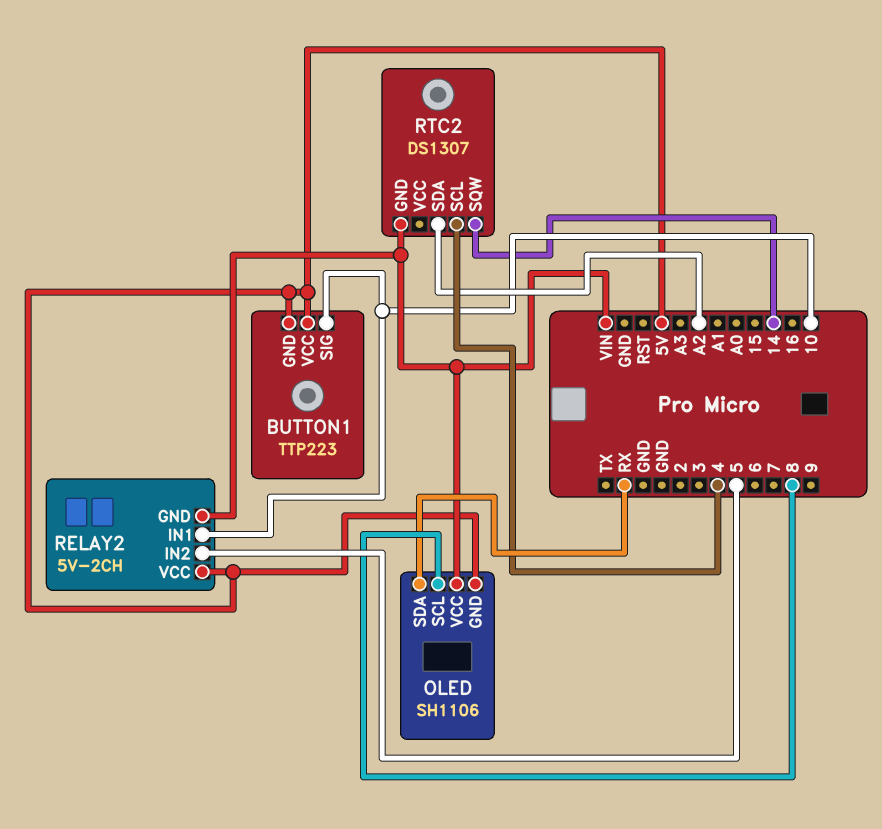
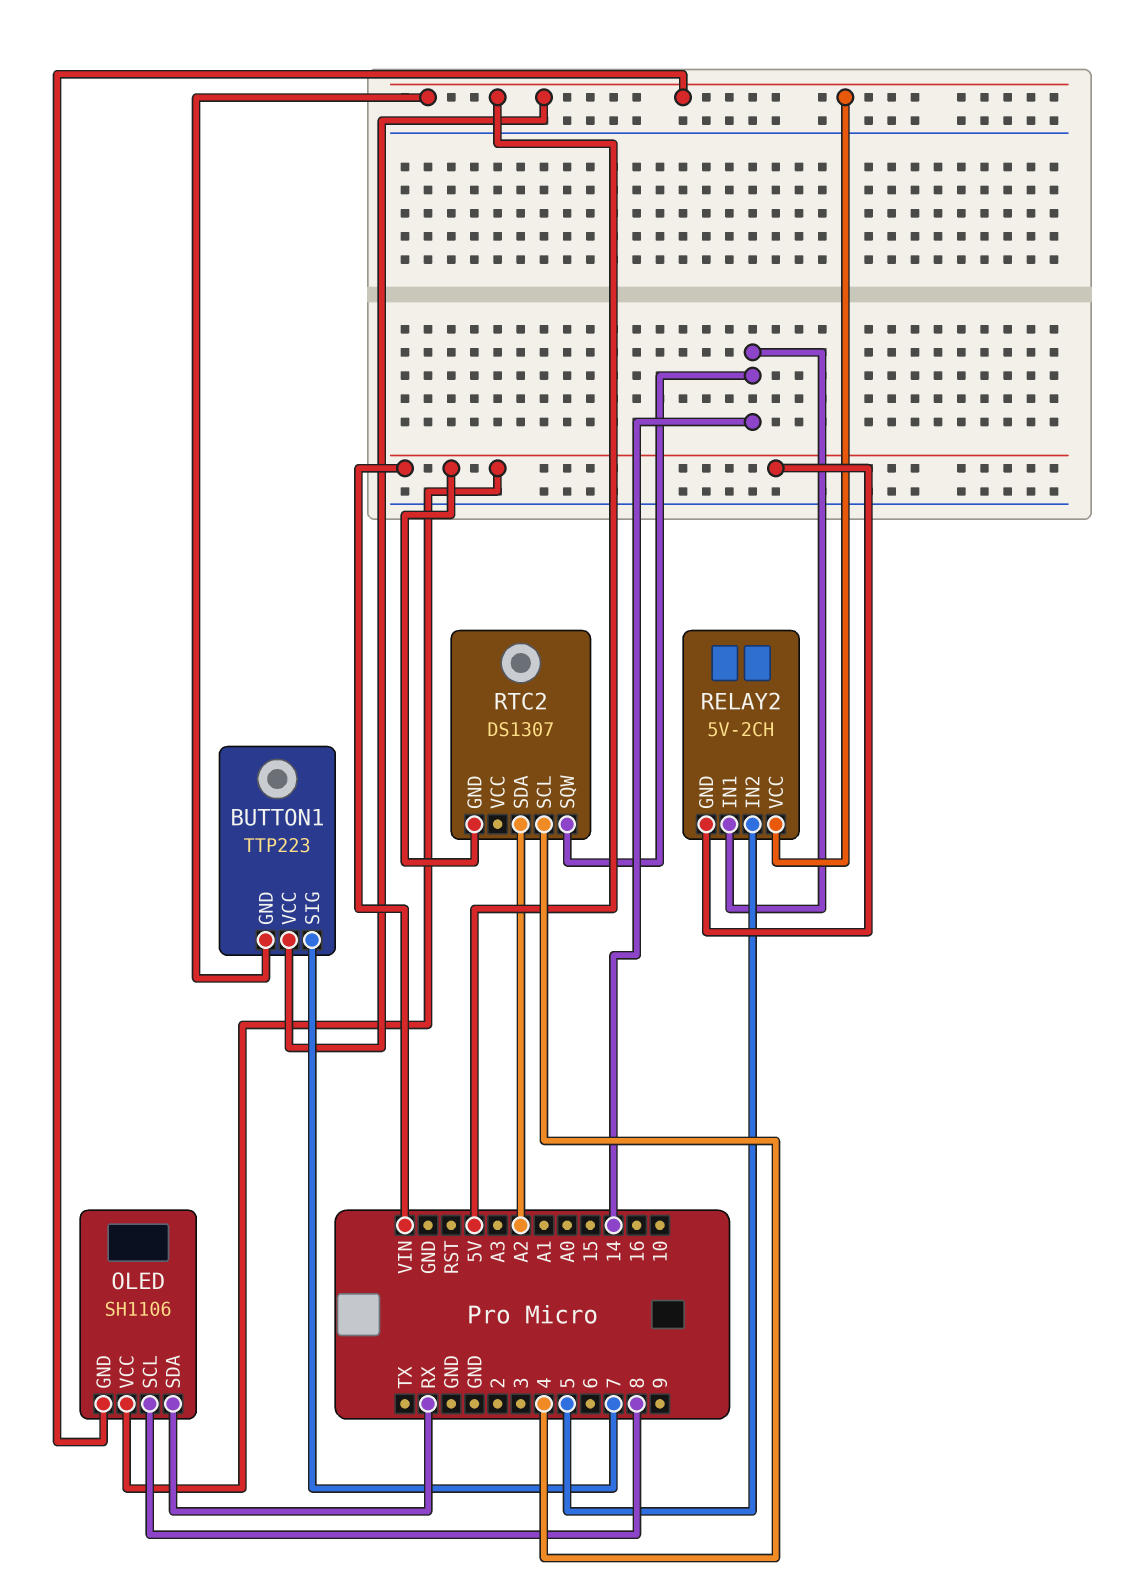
BUTTON1 pin SIG: 10 -> 7
RELAY2 pin IN1: 10 -> 14

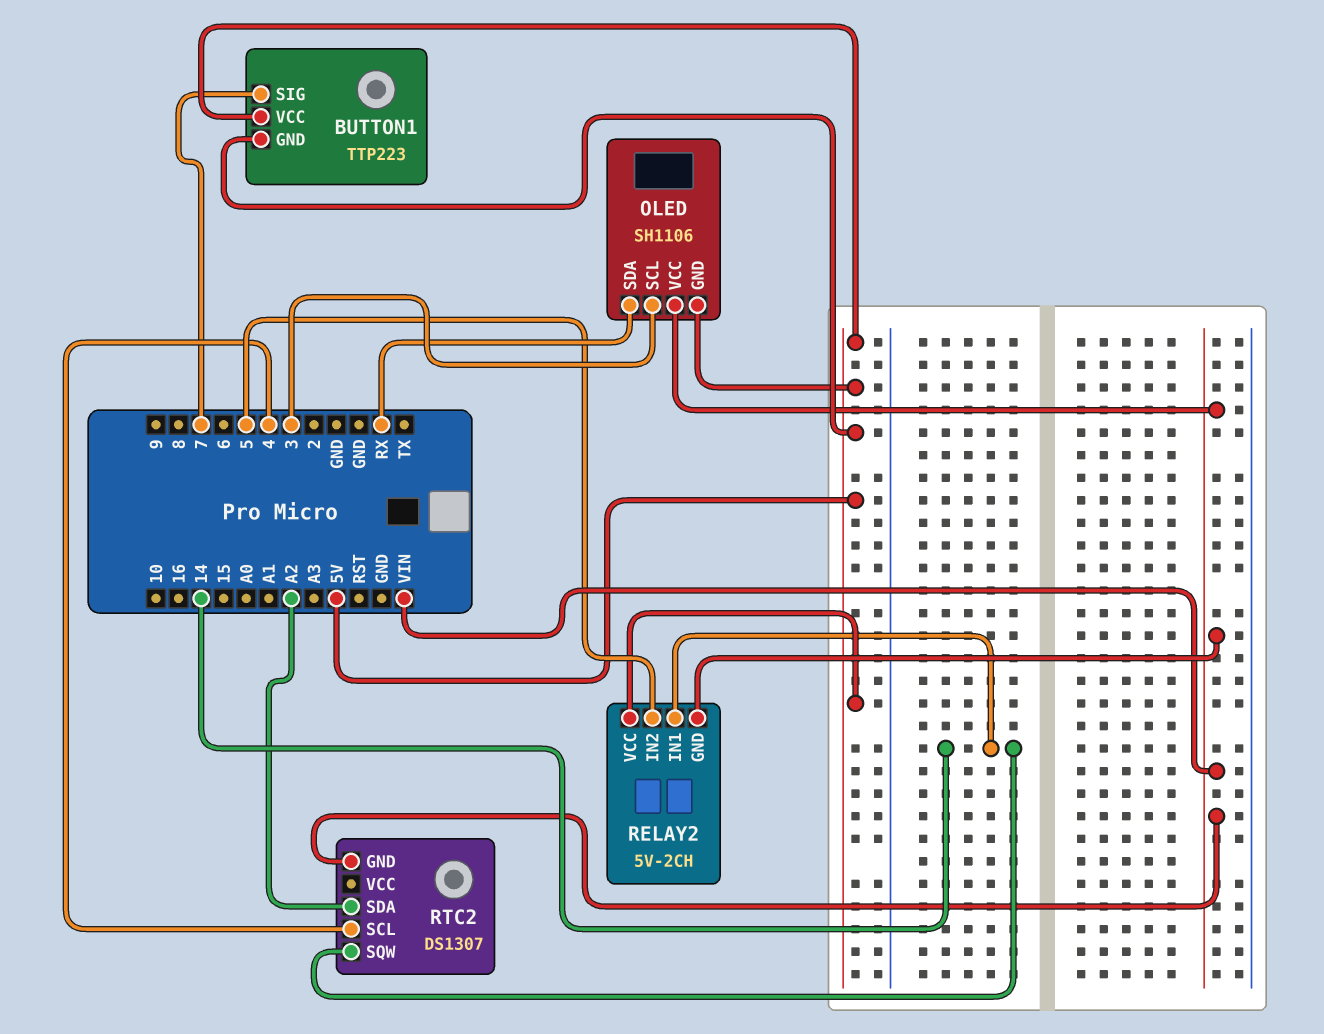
OLED pin SCL: 8 -> 3

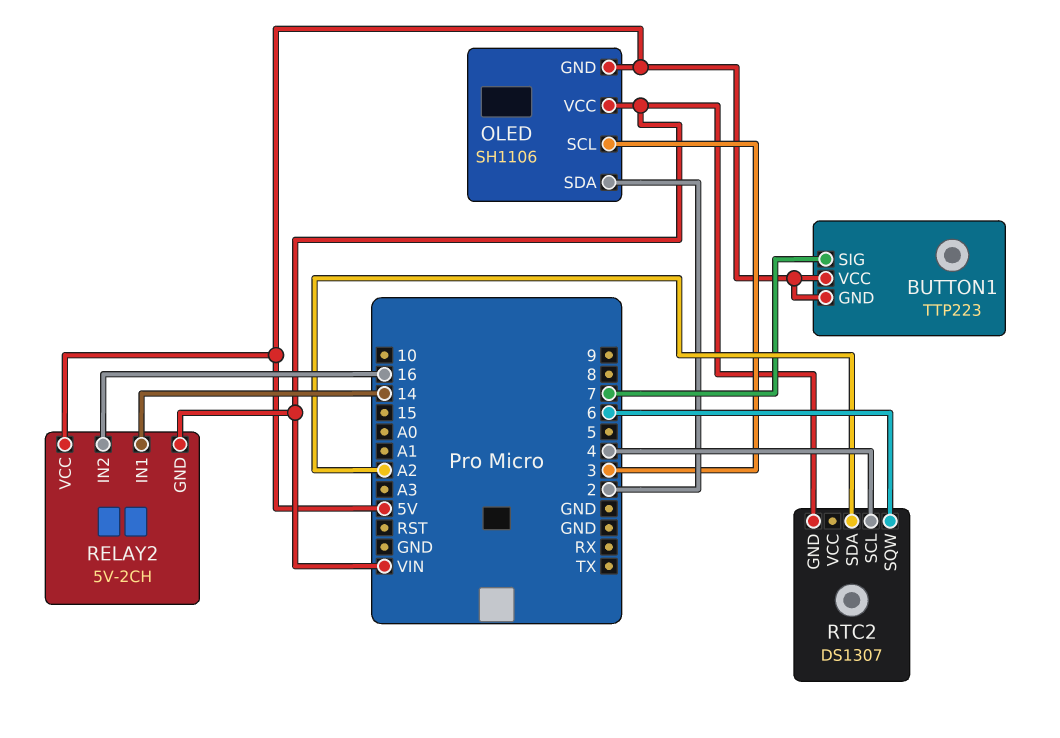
OLED pin SDA: RX -> 2
RELAY2 pin IN2: 5 -> 16
RTC2 pin SQW: 14 -> 6

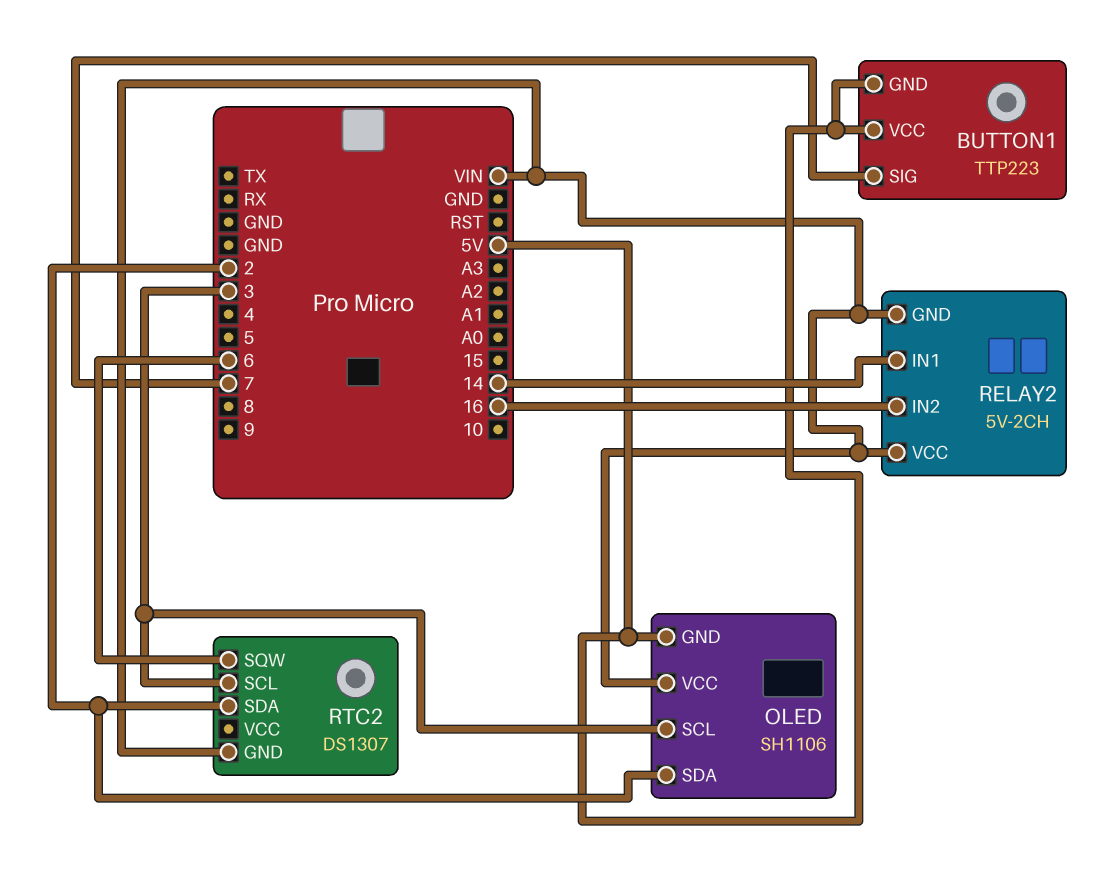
RELAY2 pin VCC: 5V -> VIN
RTC2 pin SCL: 4 -> 3
RTC2 pin SDA: A2 -> 2

